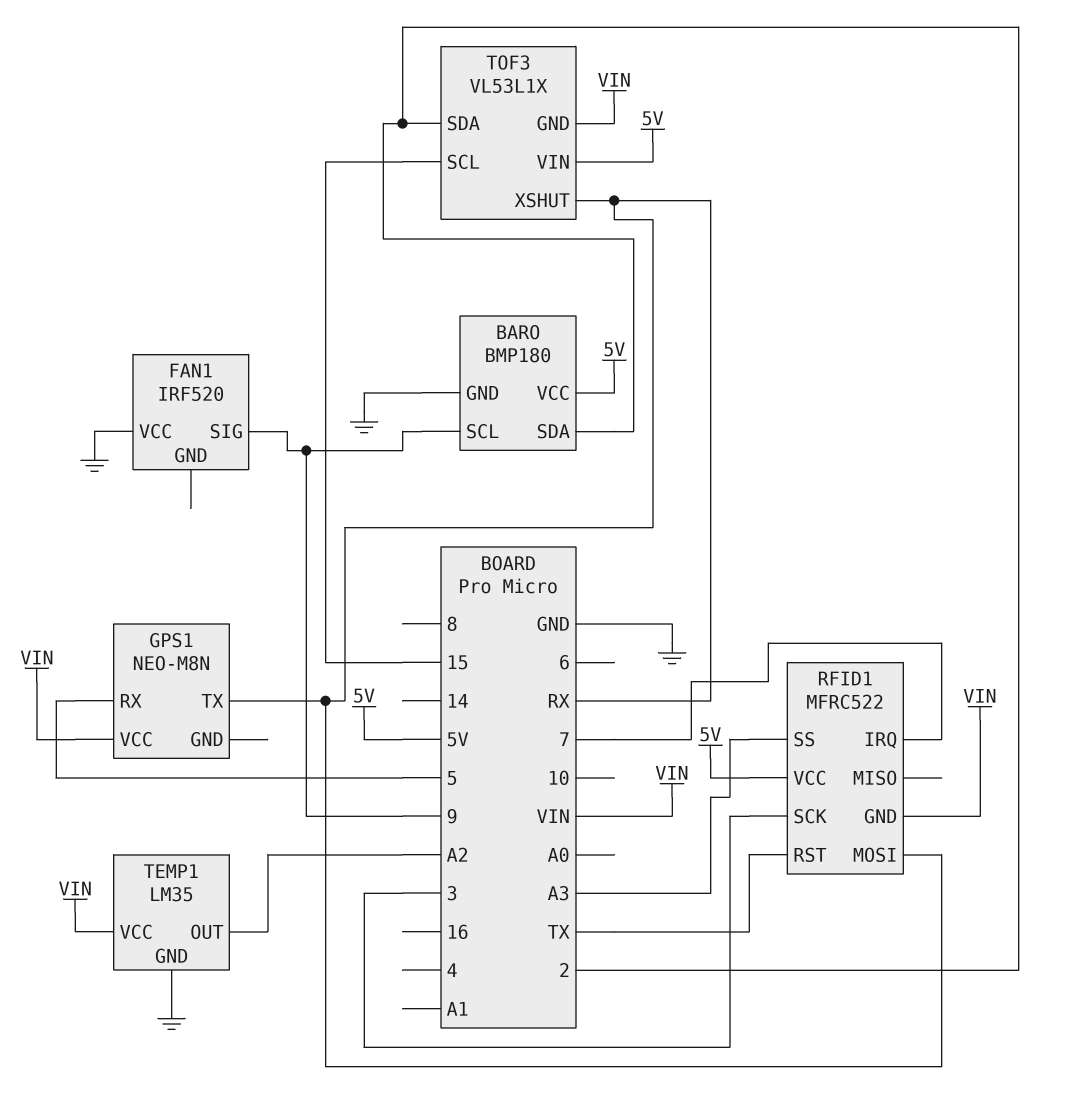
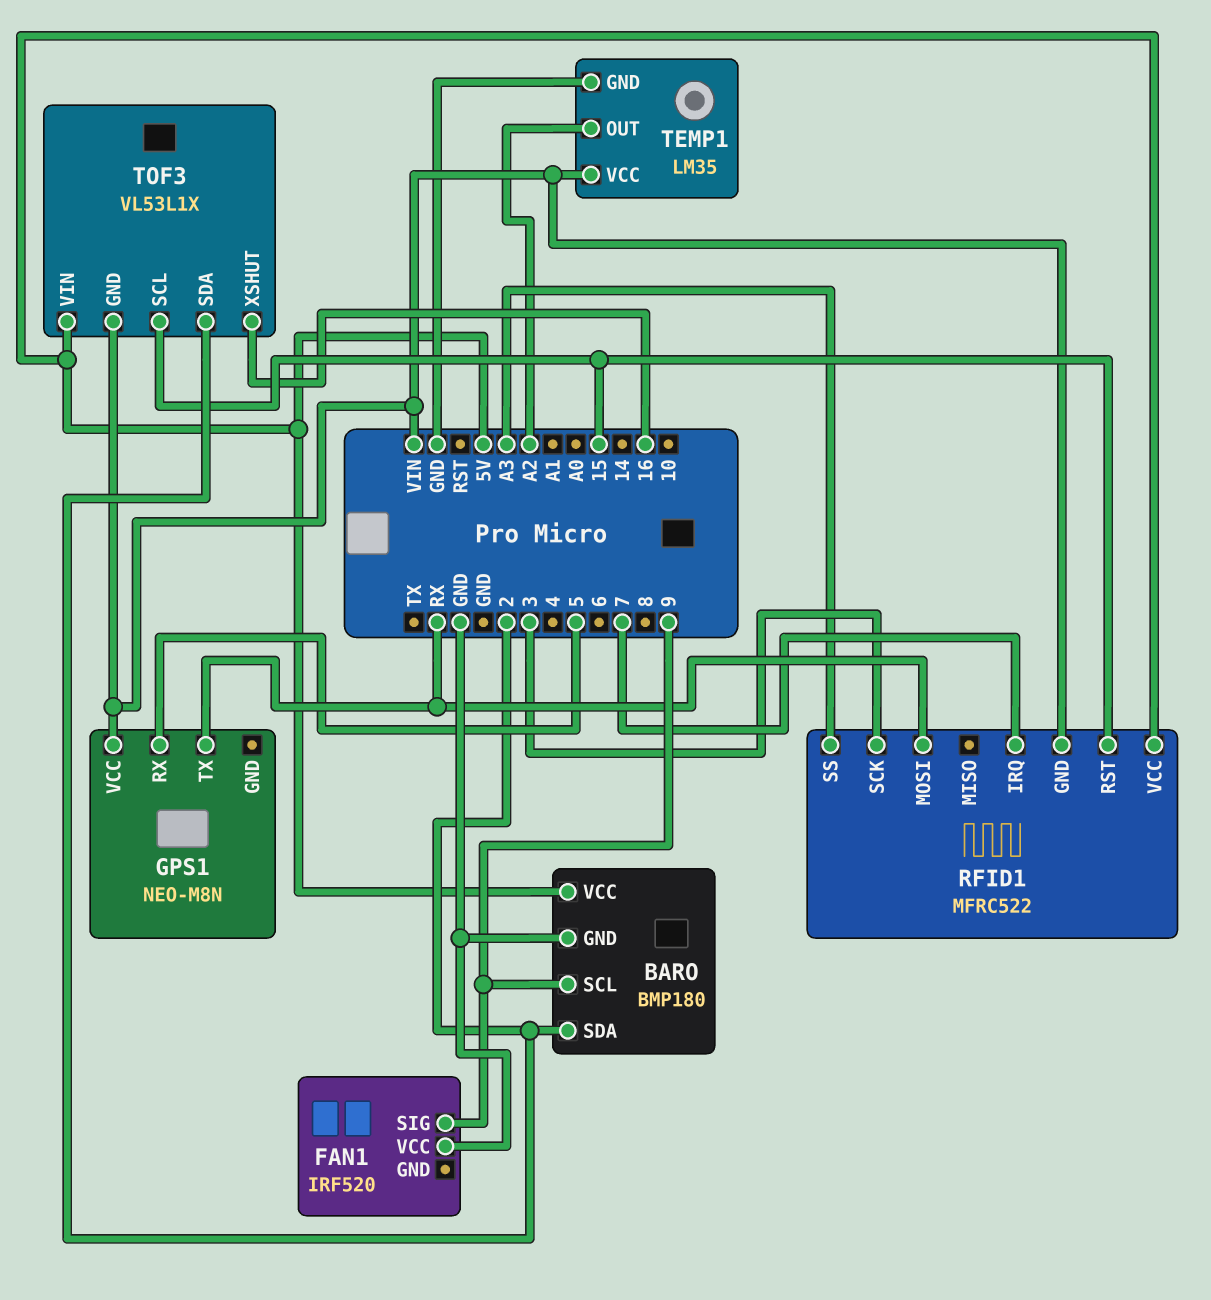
RFID1 pin RST: TX -> 15
TOF3 pin XSHUT: RX -> 16

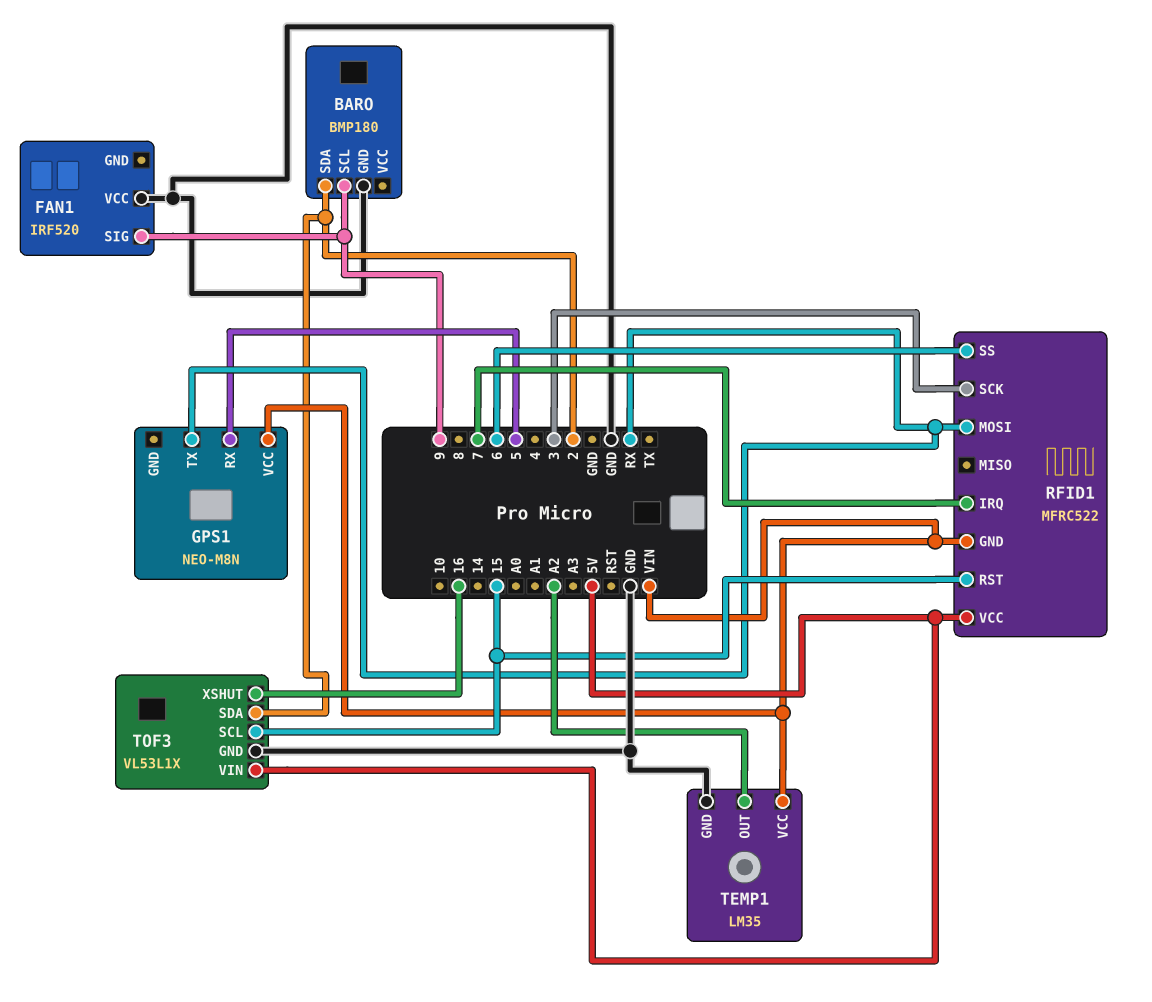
BARO pin VCC: 5V -> none
RFID1 pin SS: A3 -> 6
TOF3 pin GND: VIN -> GND

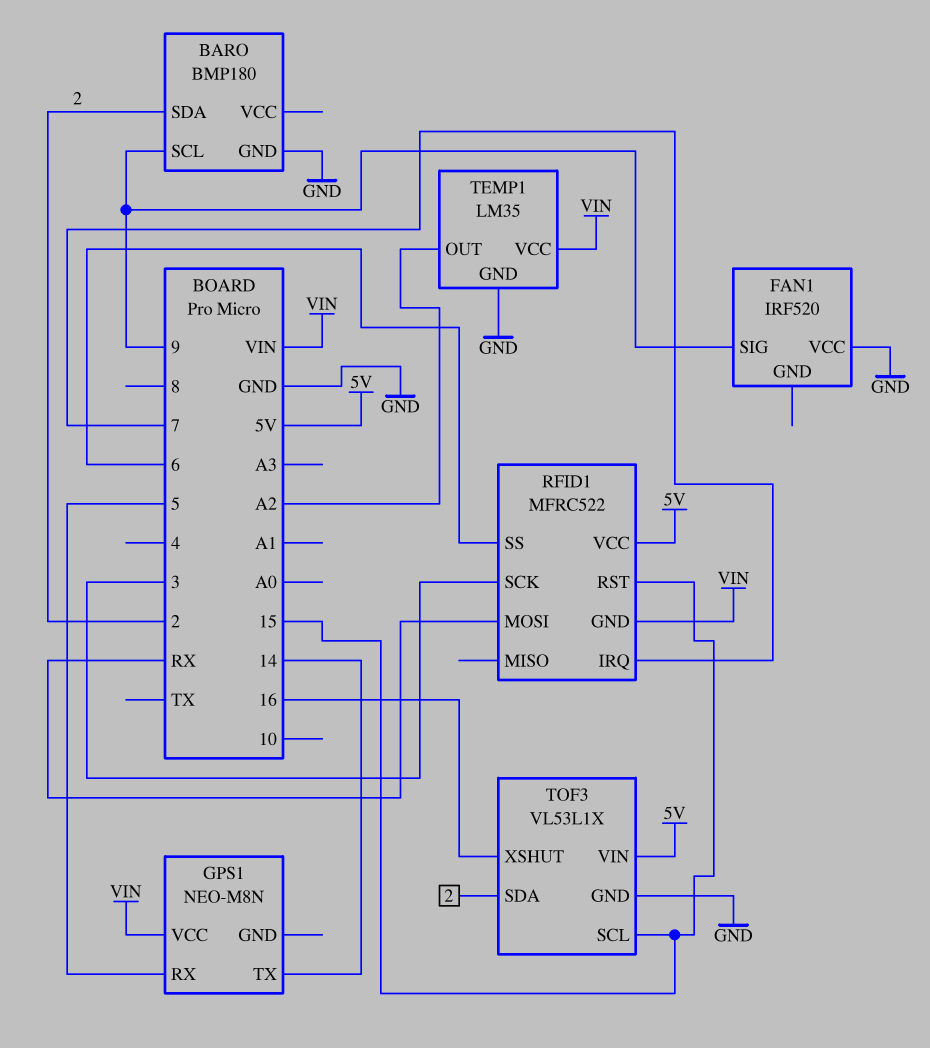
GPS1 pin TX: RX -> 14

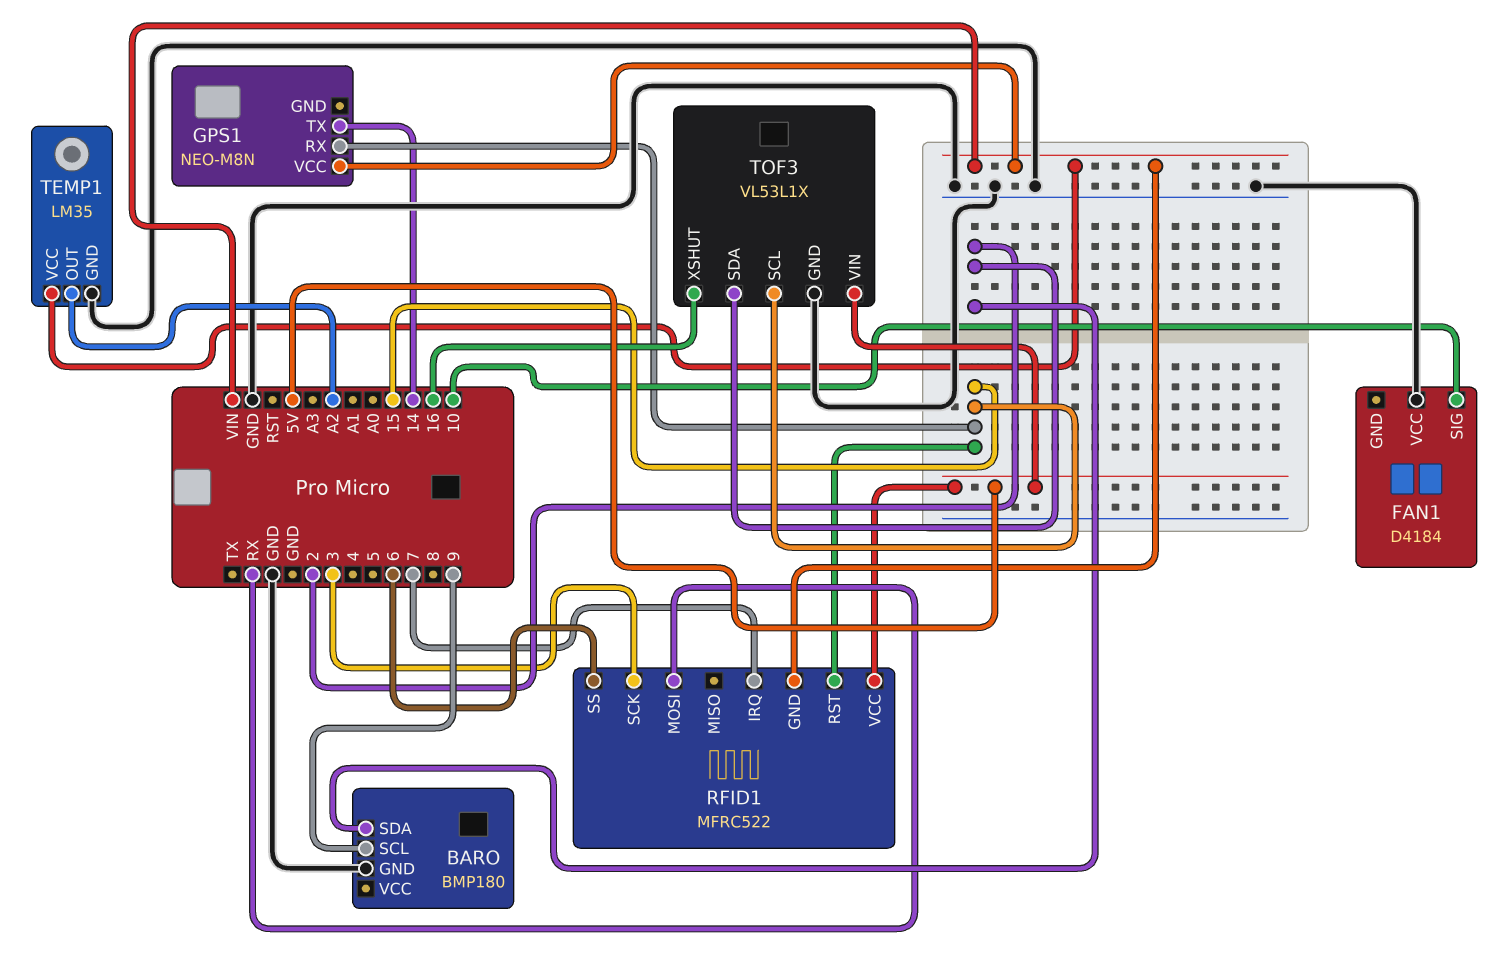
FAN1: IRF520 -> D4184
FAN1 pin SIG: 9 -> 10
GPS1 pin RX: 5 -> 15

